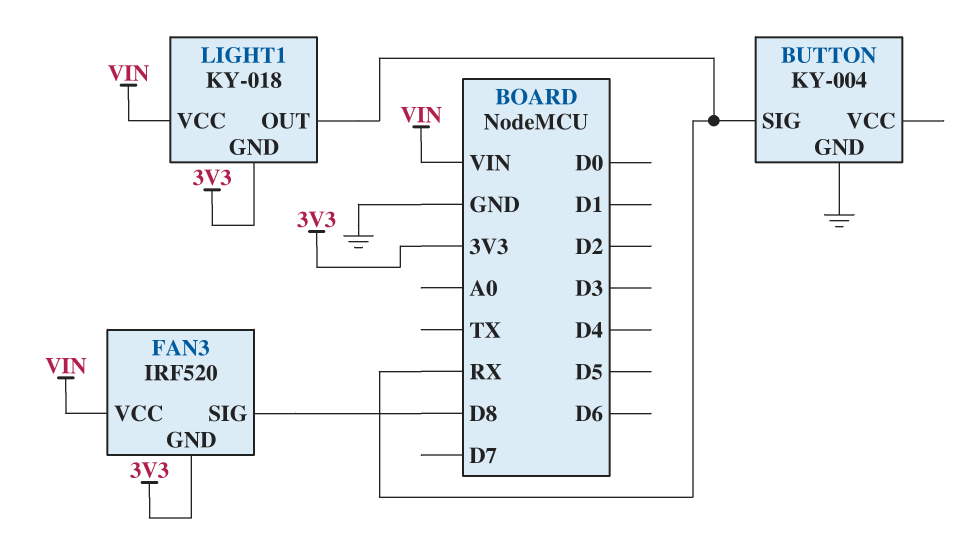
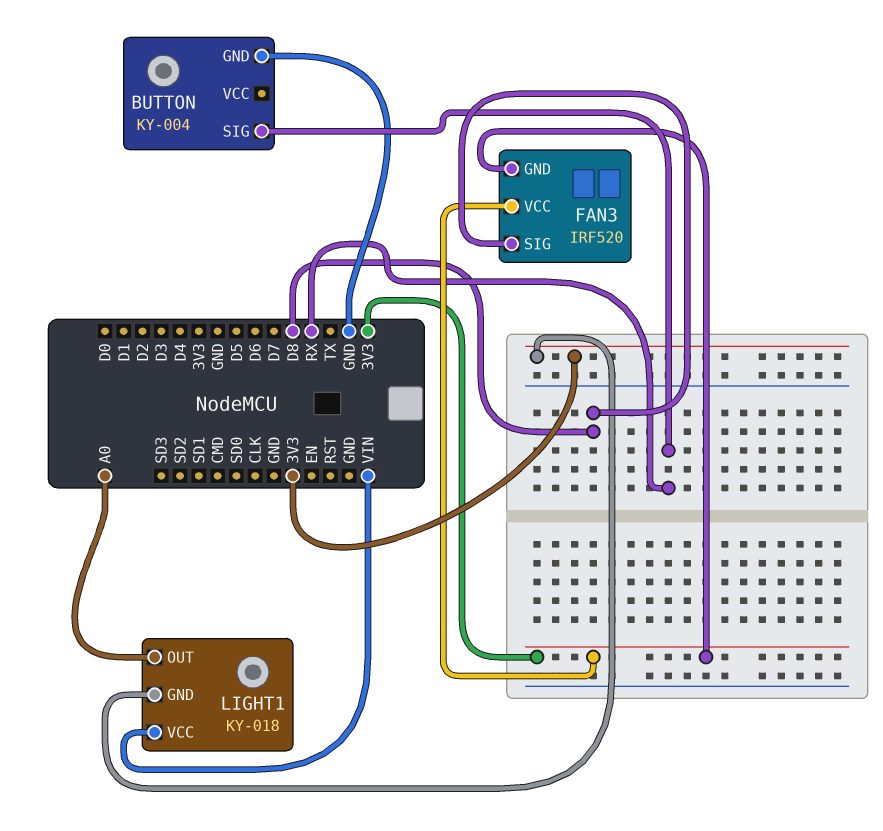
FAN3 pin VCC: VIN -> 3V3
LIGHT1 pin OUT: RX -> A0

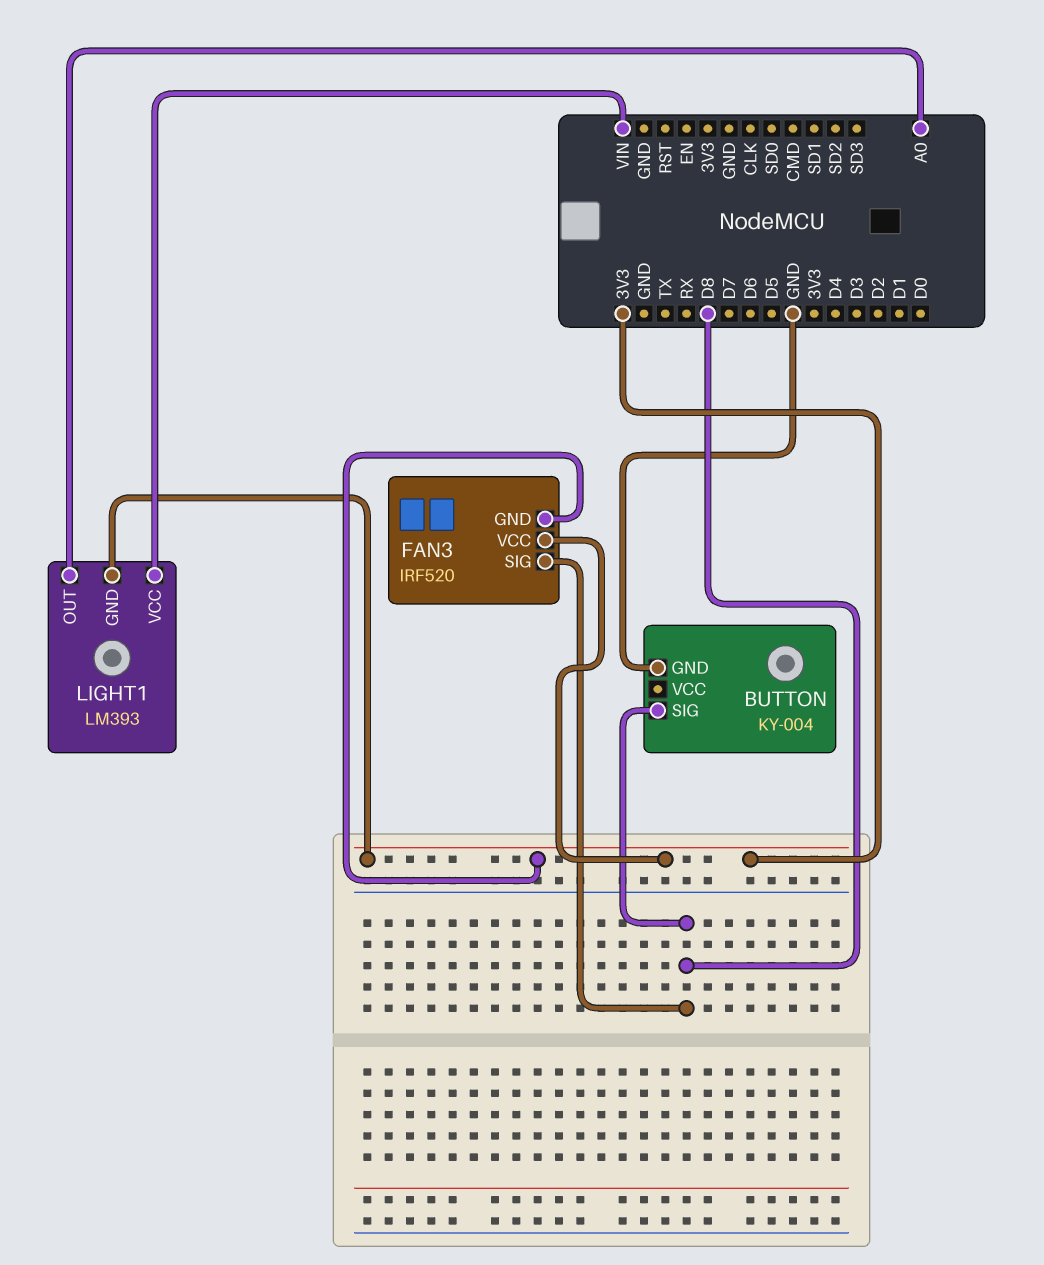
BUTTON pin SIG: RX -> D8
LIGHT1: KY-018 -> LM393

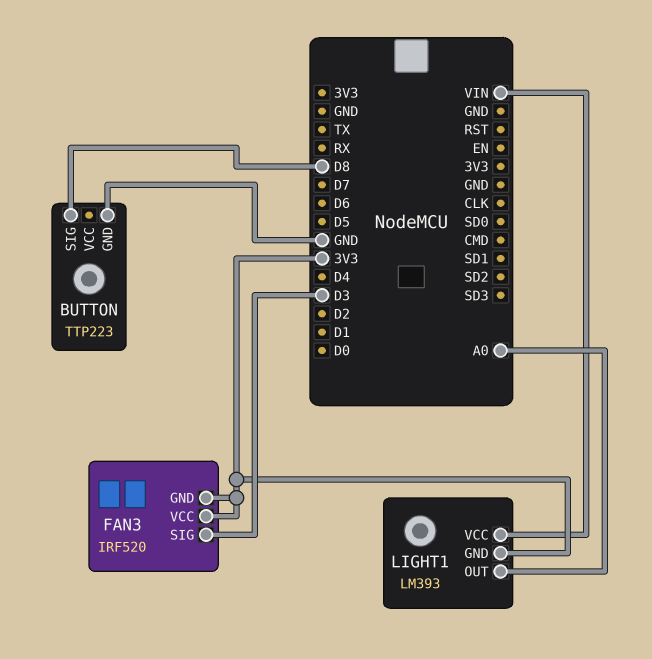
BUTTON: KY-004 -> TTP223
FAN3 pin SIG: D8 -> D3

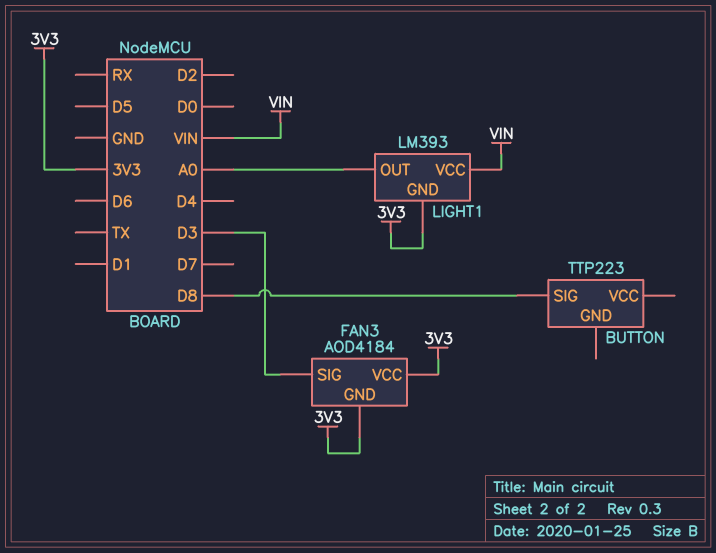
BUTTON pin GND: GND -> none
FAN3: IRF520 -> AOD4184

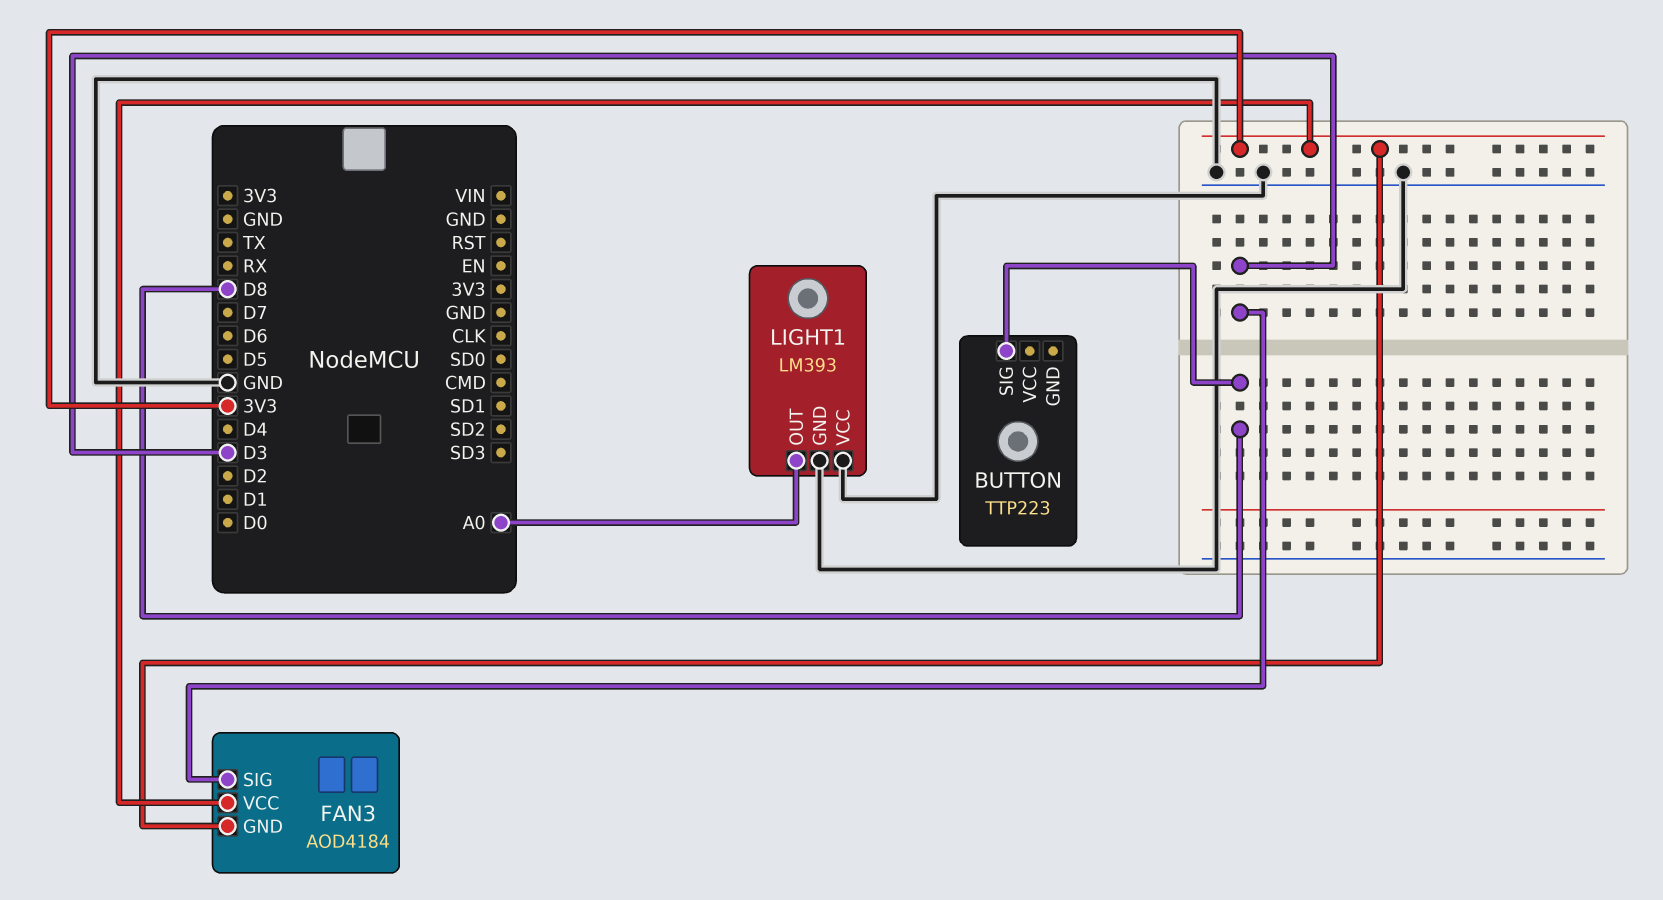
LIGHT1 pin GND: 3V3 -> GND
LIGHT1 pin VCC: VIN -> GND

